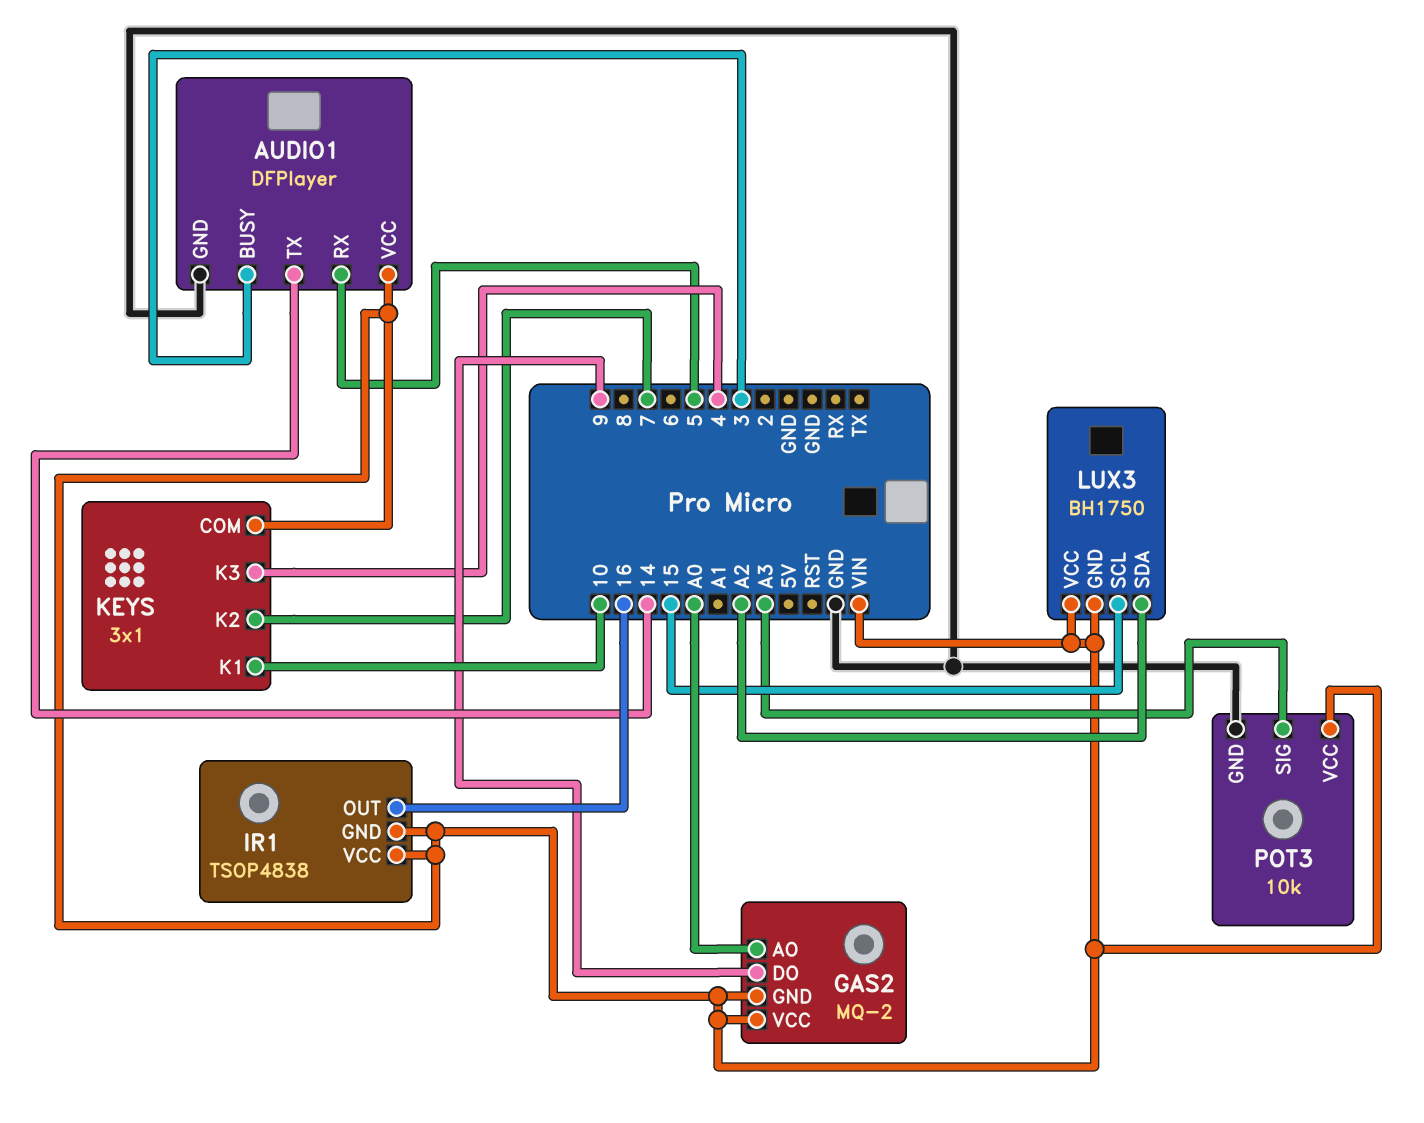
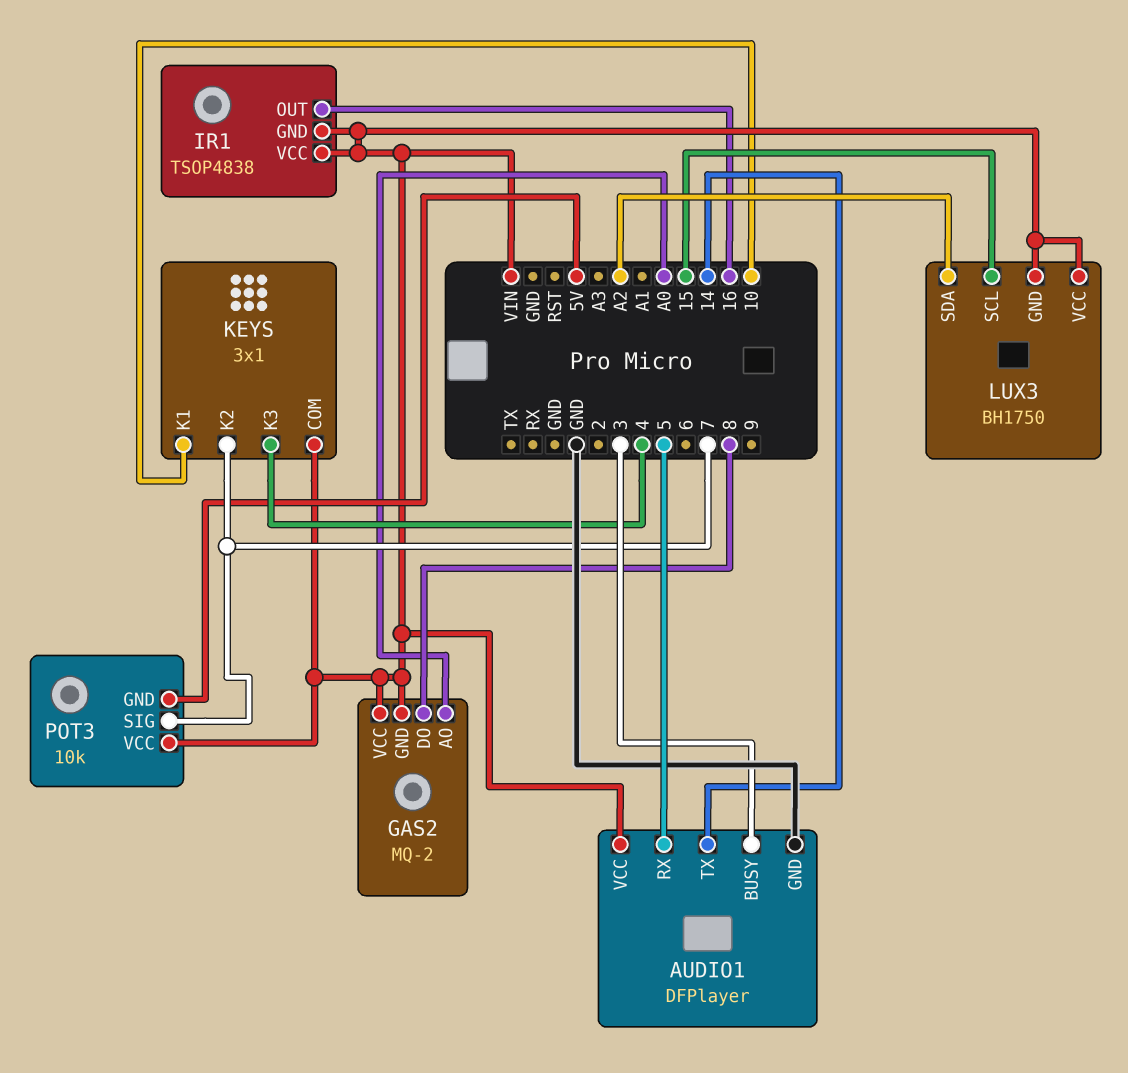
GAS2 pin DO: 9 -> 8
POT3 pin GND: GND -> 5V
POT3 pin SIG: A3 -> 7

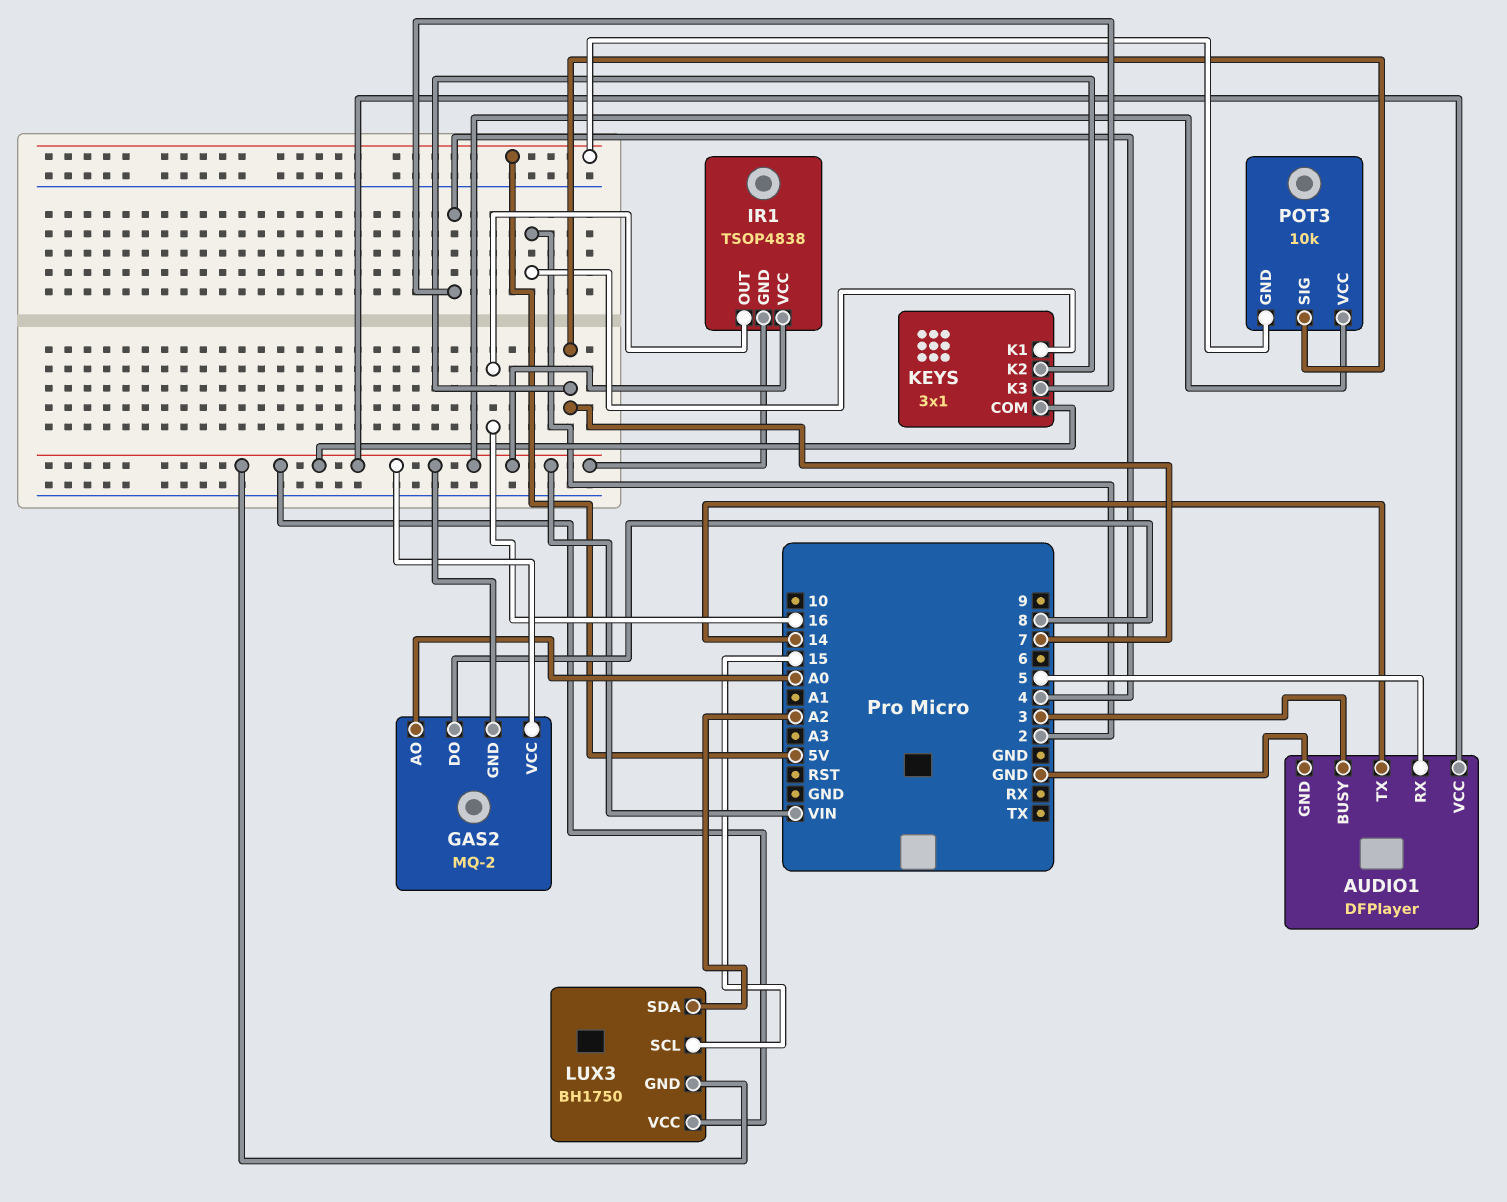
KEYS pin K1: 10 -> 2

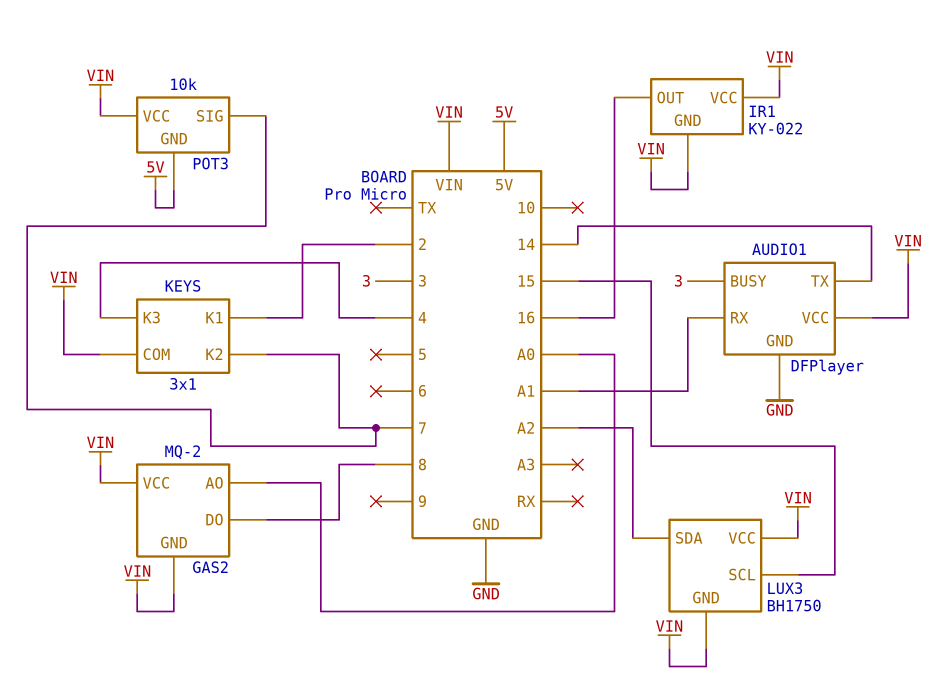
AUDIO1 pin RX: 5 -> A1
IR1: TSOP4838 -> KY-022

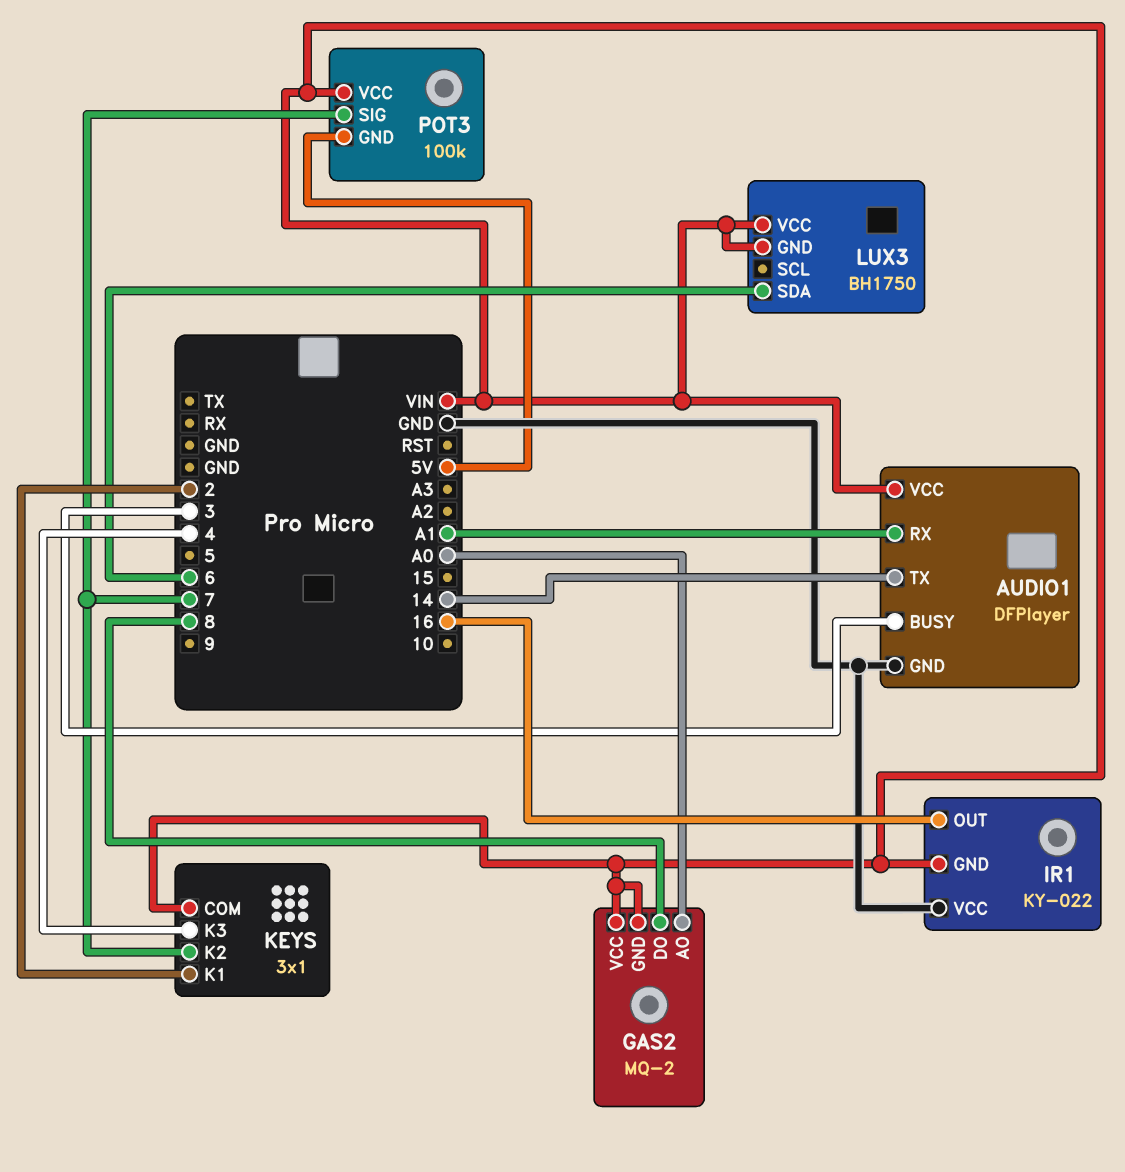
IR1 pin VCC: VIN -> GND
LUX3 pin SCL: 15 -> none
LUX3 pin SDA: A2 -> 6
POT3: 10k -> 100k

